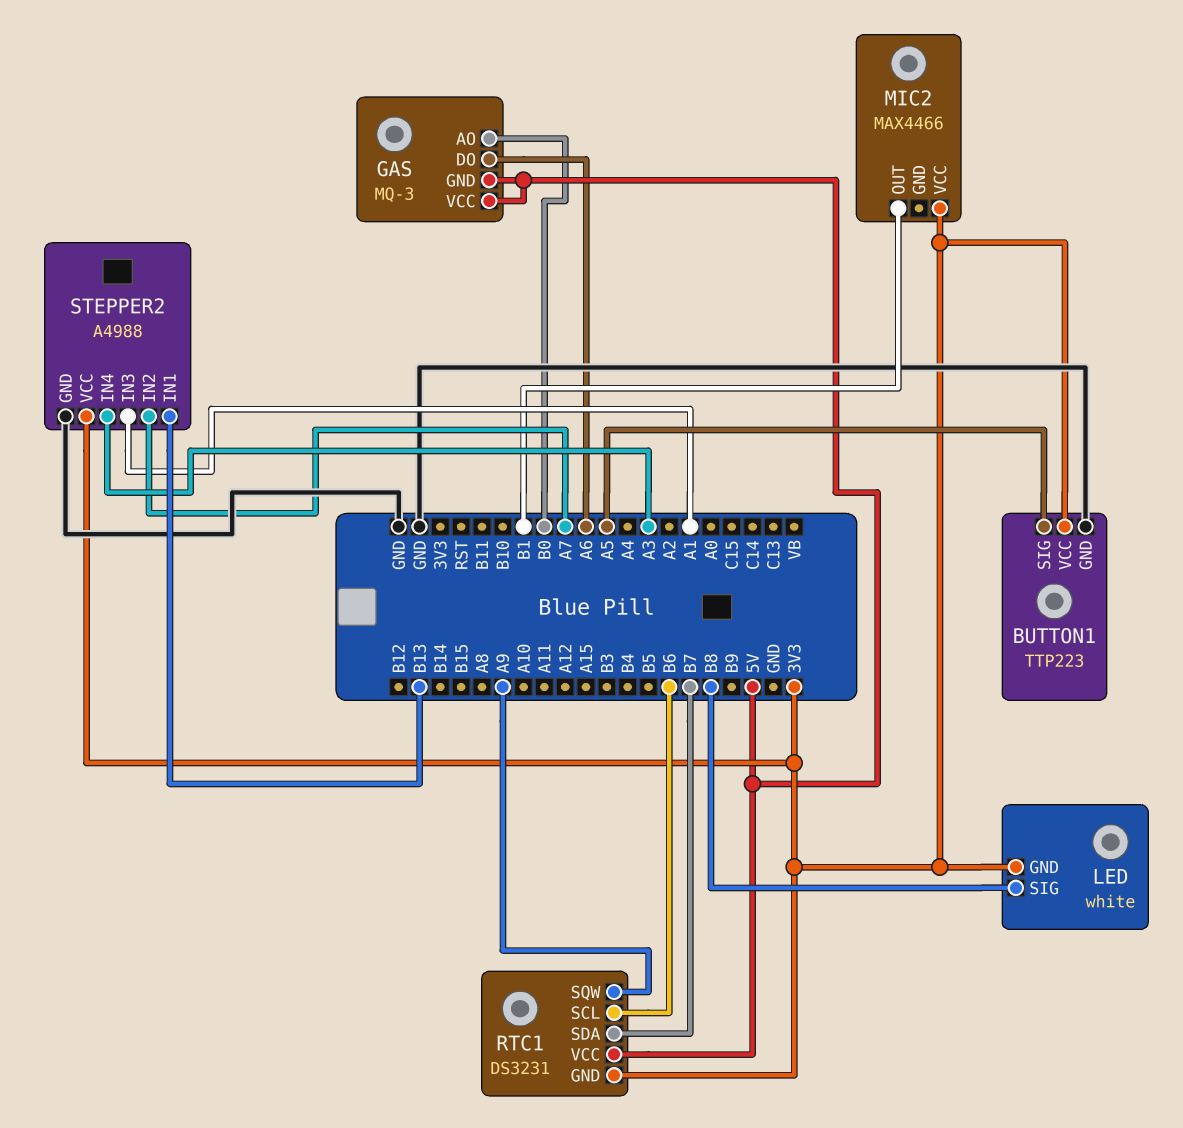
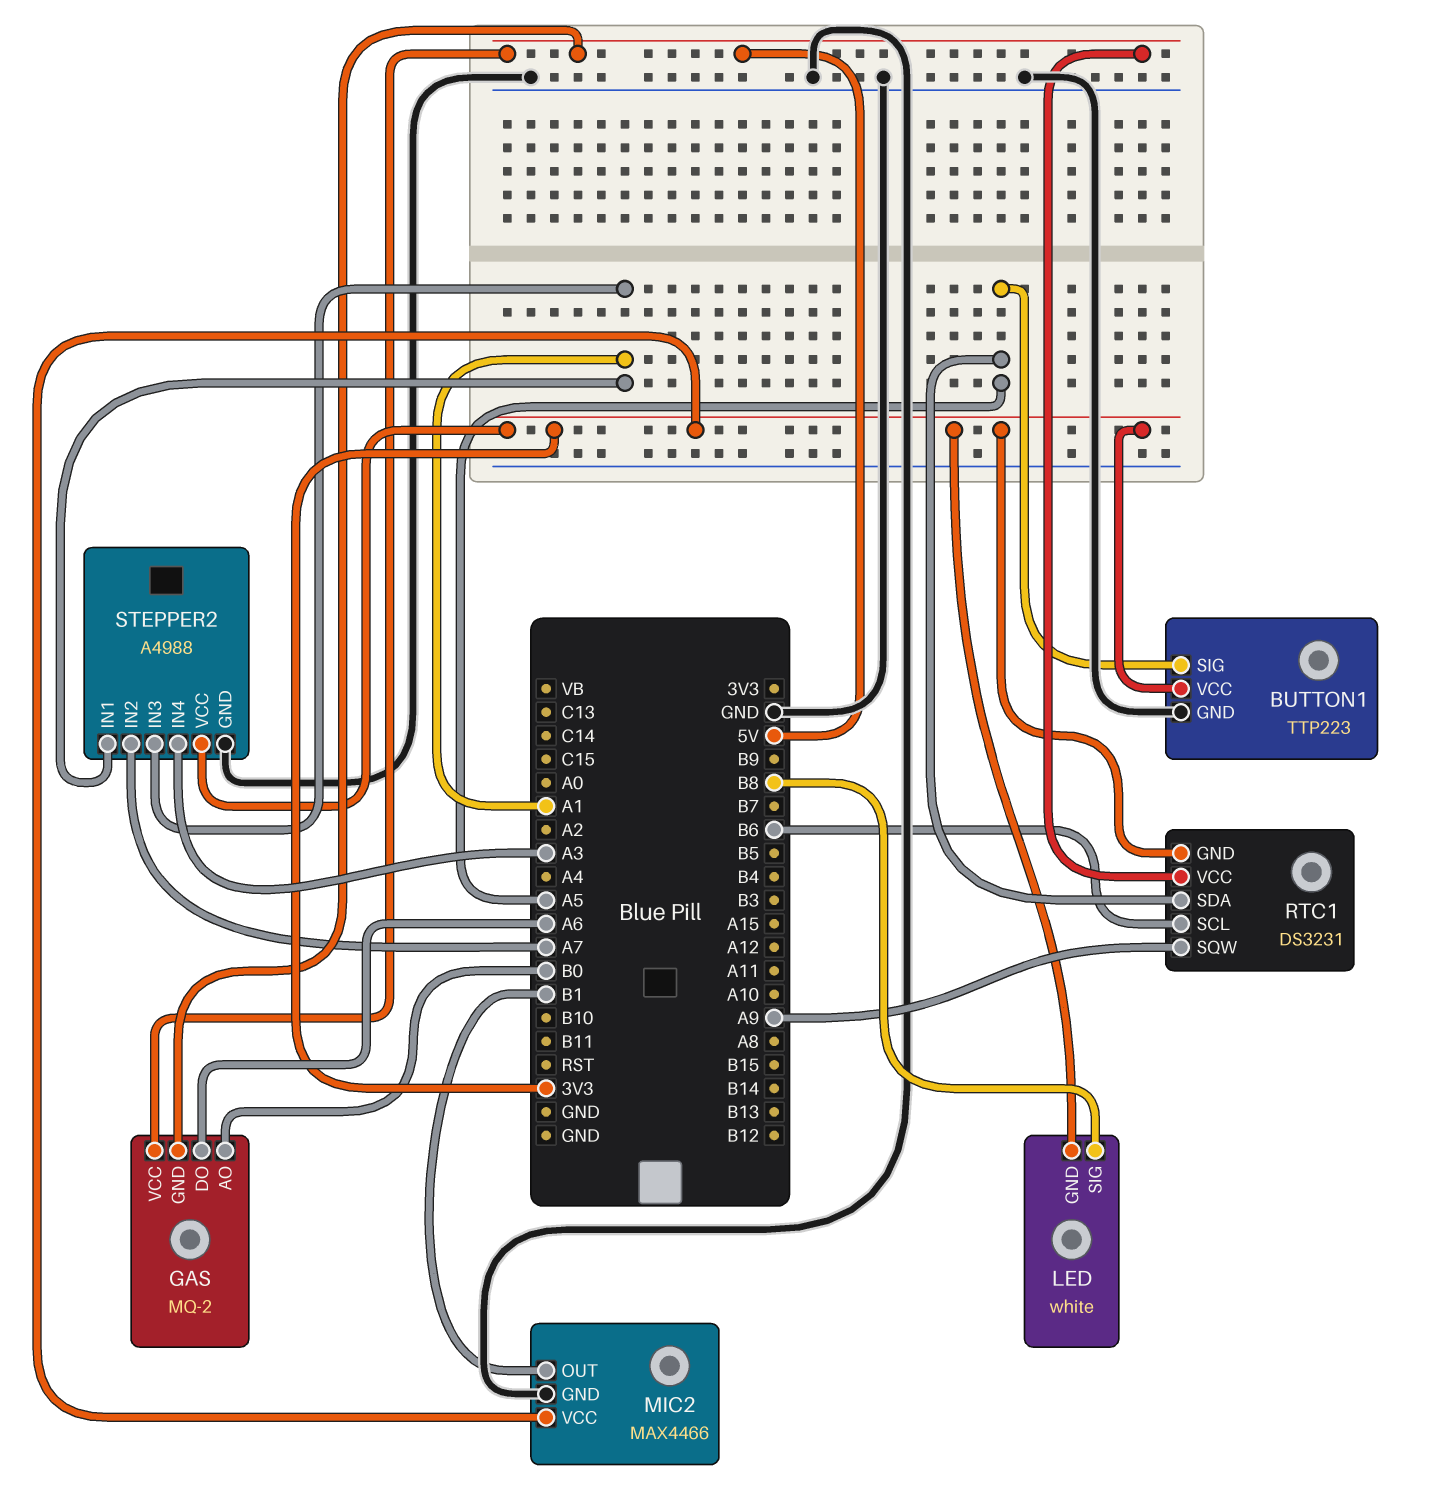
GAS: MQ-3 -> MQ-2
MIC2 pin GND: none -> GND
RTC1 pin SDA: B7 -> A5
STEPPER2 pin IN1: B13 -> A1

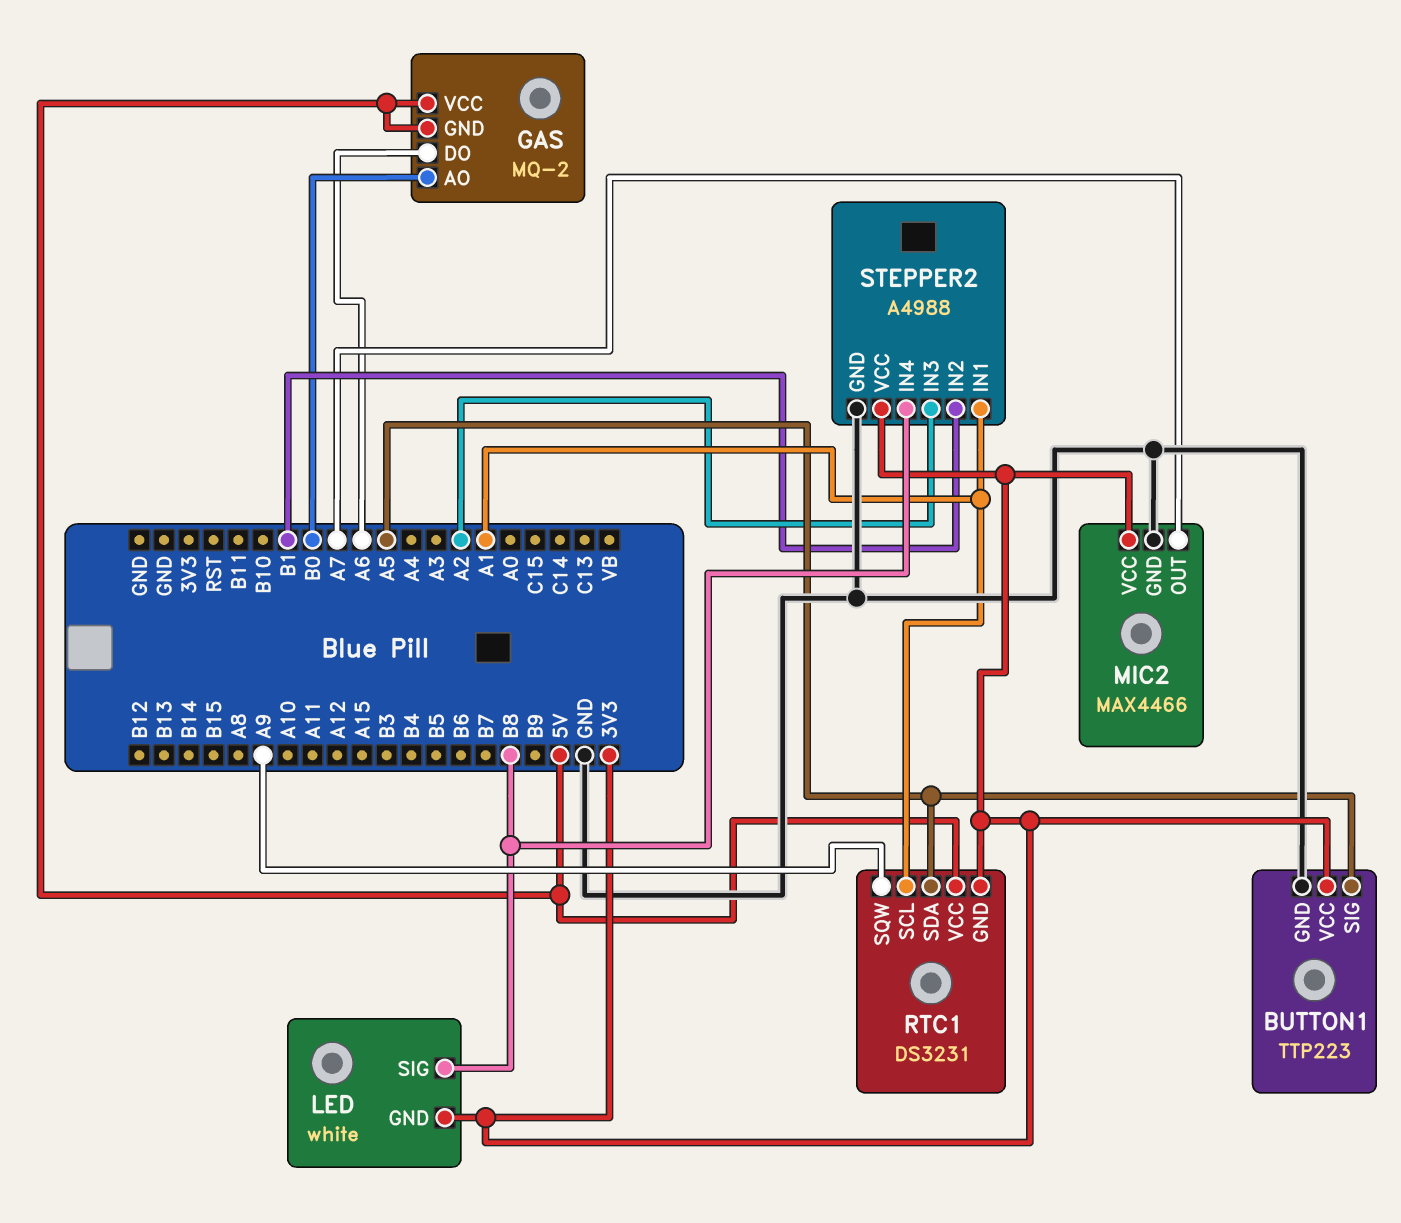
MIC2 pin OUT: B1 -> A7
RTC1 pin SCL: B6 -> A1
STEPPER2 pin IN2: A7 -> B1
STEPPER2 pin IN3: A1 -> A2
STEPPER2 pin IN4: A3 -> B8

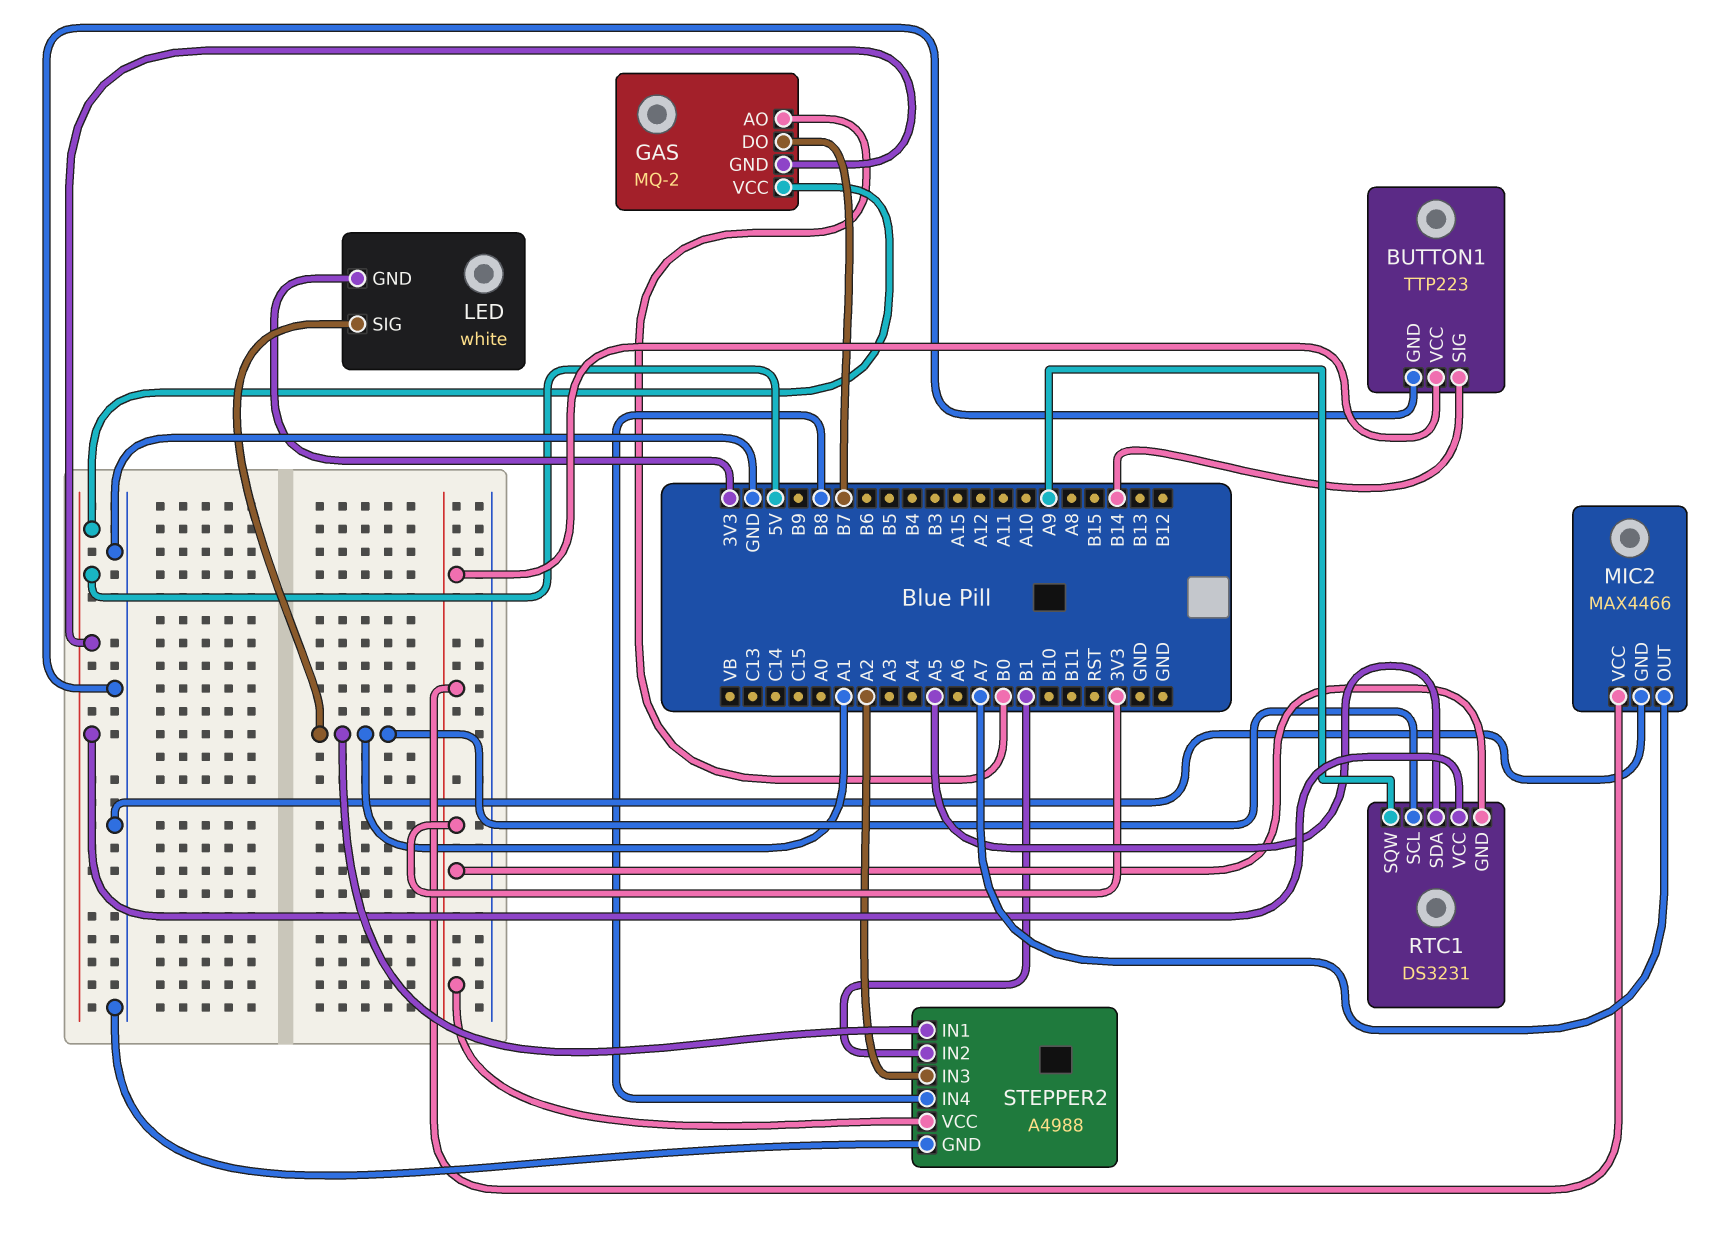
BUTTON1 pin SIG: A5 -> B14
GAS pin DO: A6 -> B7
LED pin SIG: B8 -> A1

